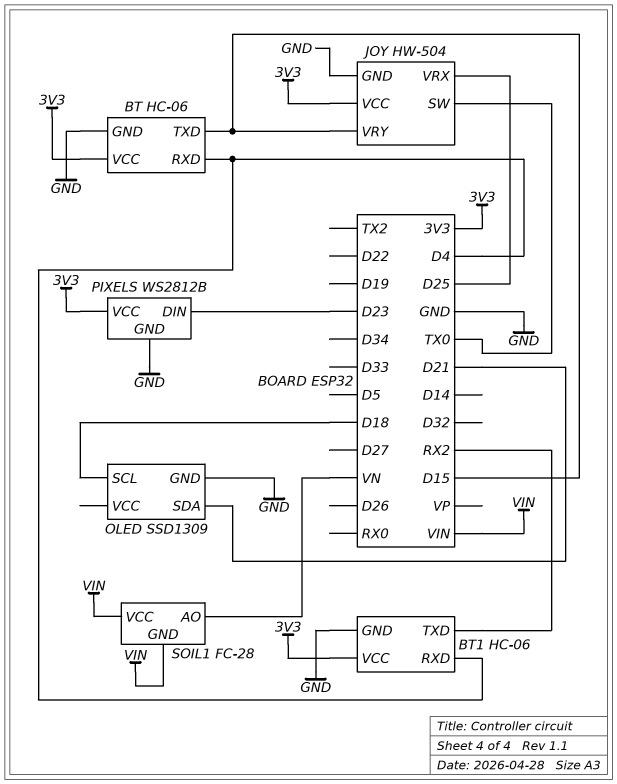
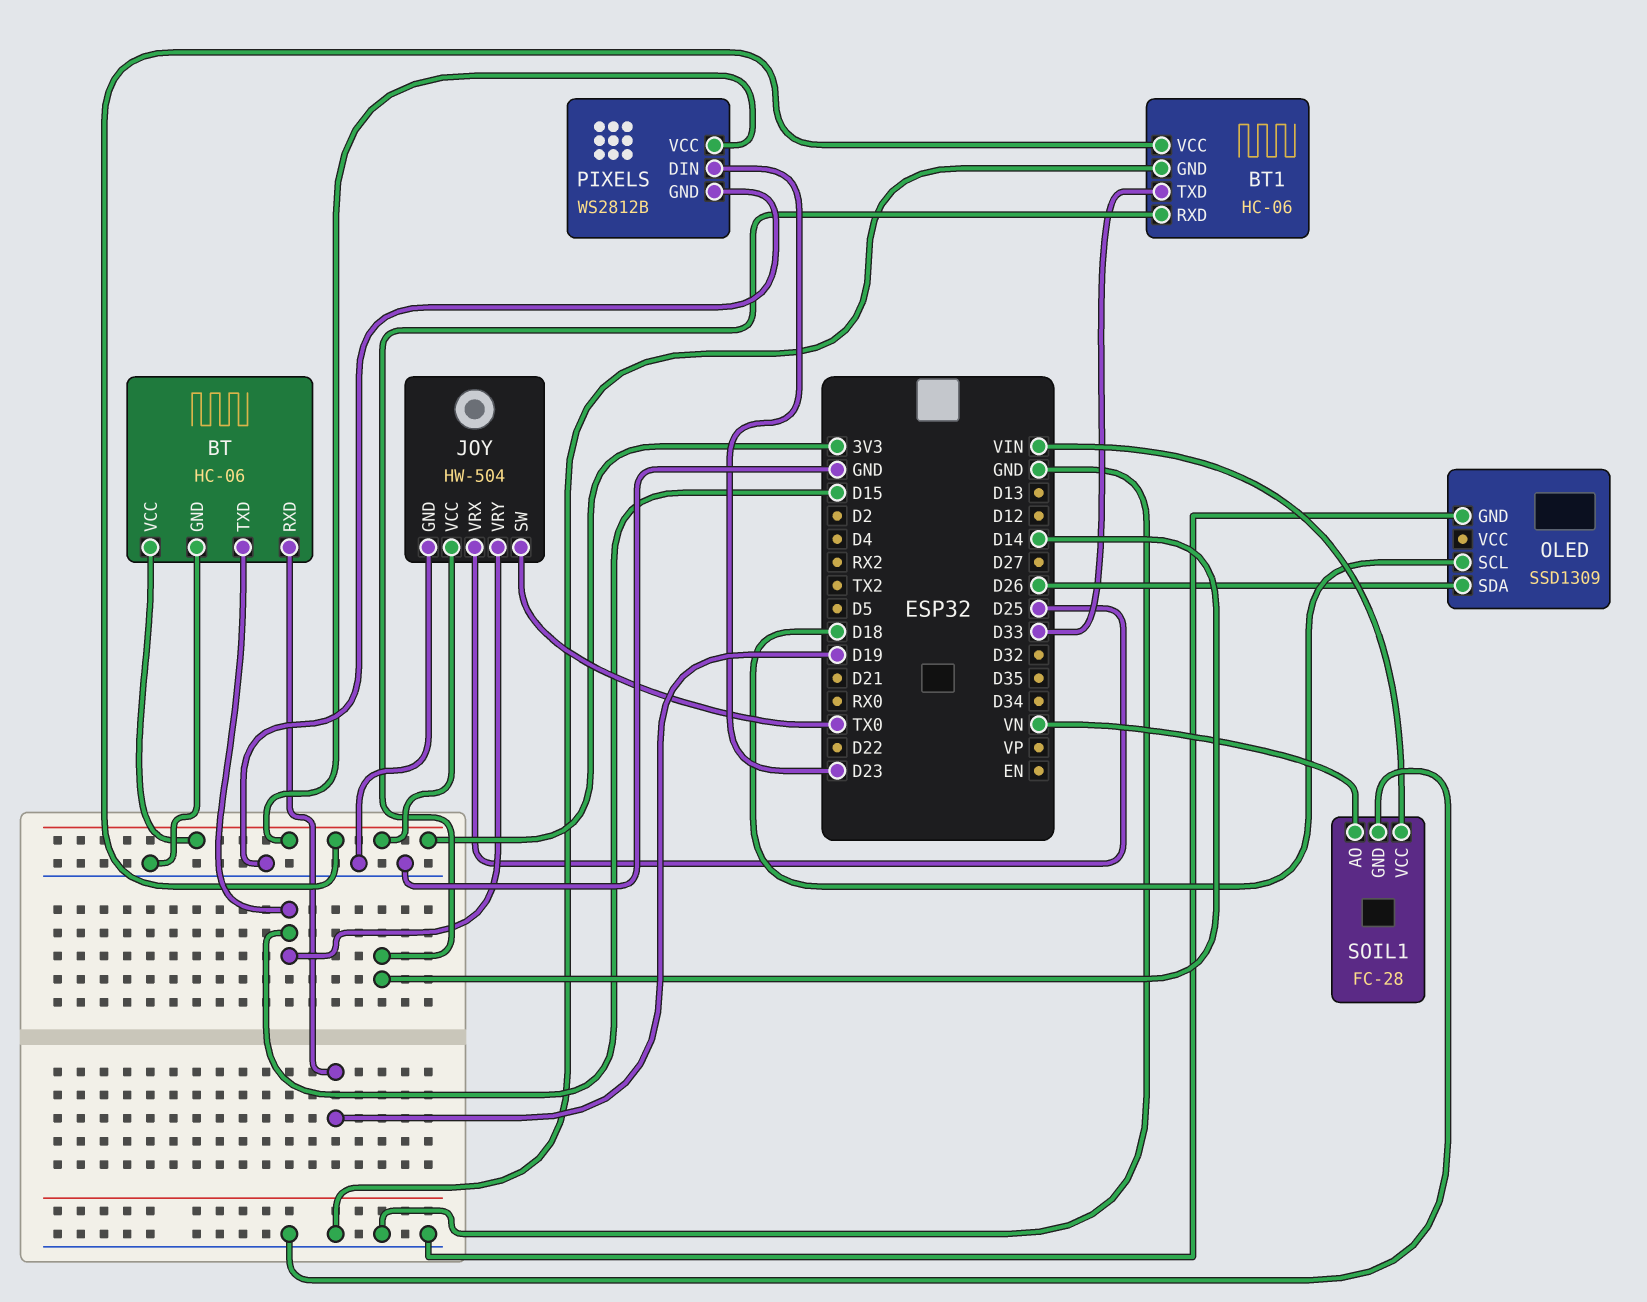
BT pin RXD: D4 -> D19
BT1 pin RXD: D4 -> D14
BT1 pin TXD: RX2 -> D33
OLED pin SDA: D21 -> D26
SOIL1 pin GND: VIN -> GND

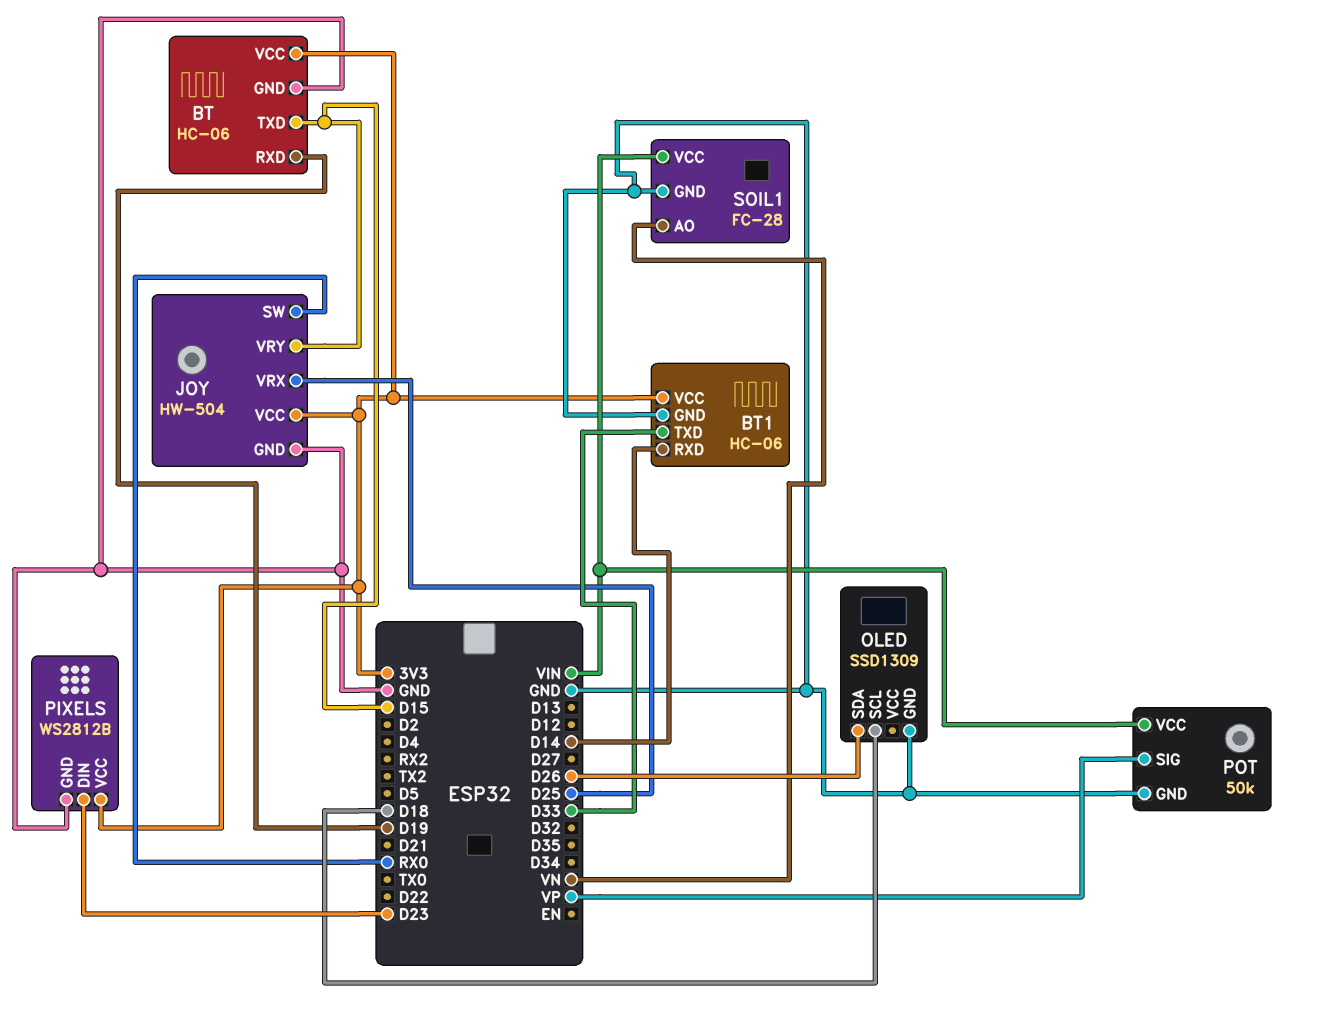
JOY pin SW: TX0 -> RX0
POT: none -> 50k
POT pin GND: none -> GND
POT pin SIG: none -> VP
POT pin VCC: none -> VIN

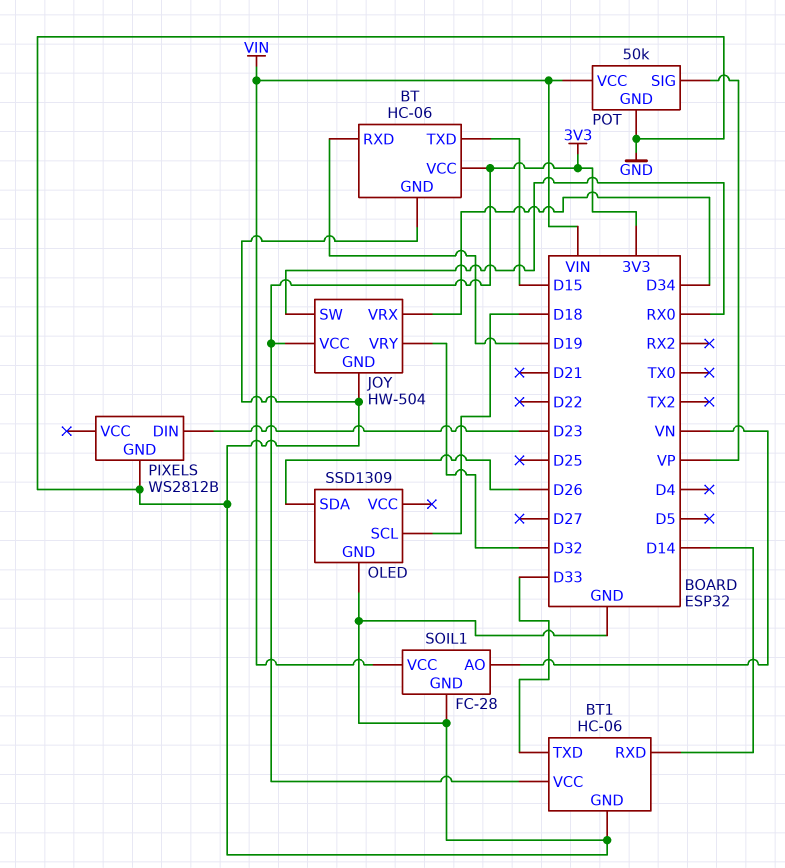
JOY pin VRX: D25 -> D34
JOY pin VRY: D15 -> D32
PIXELS pin VCC: 3V3 -> none

